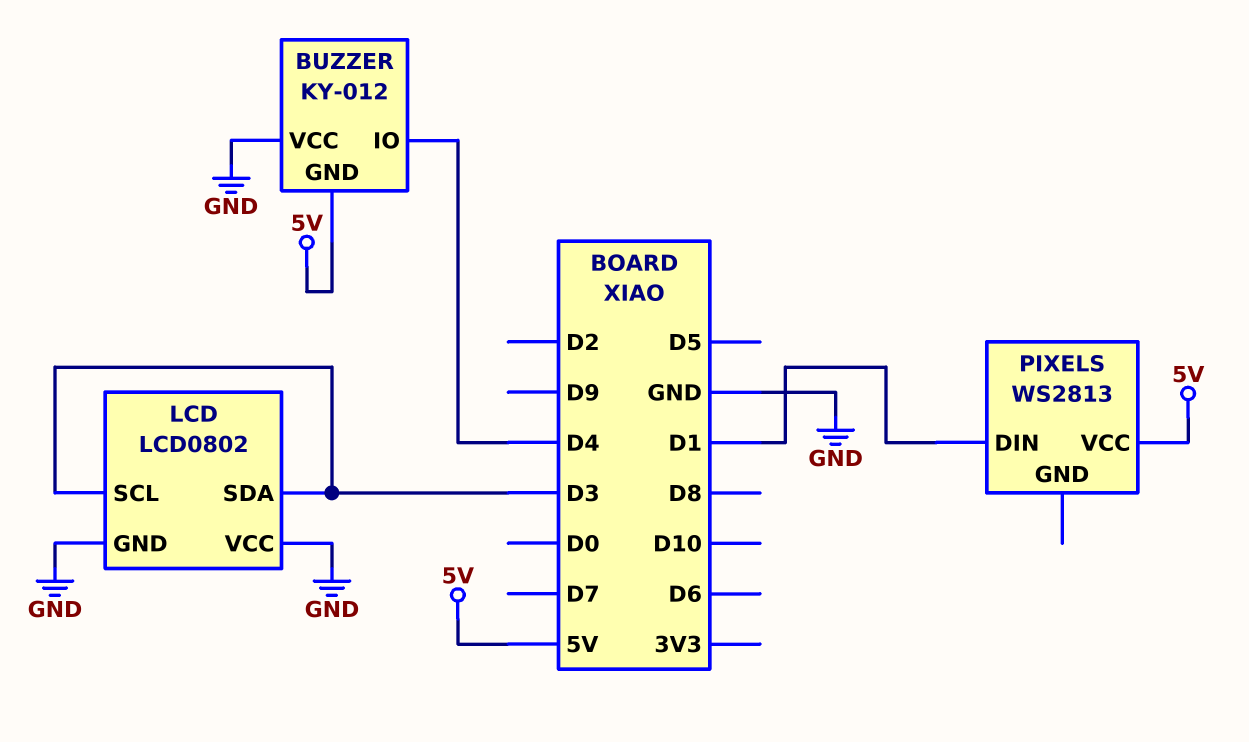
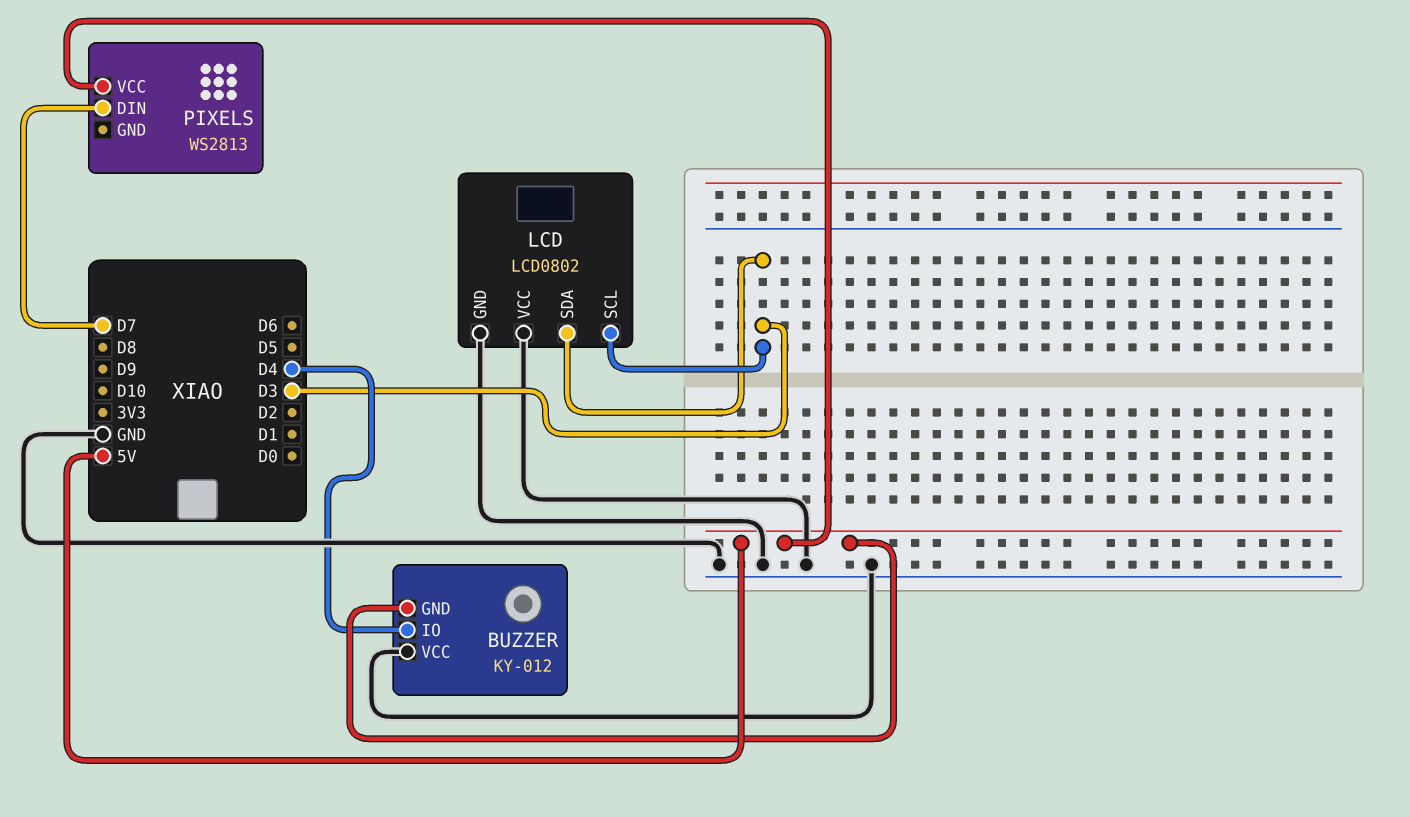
PIXELS pin DIN: D1 -> D7

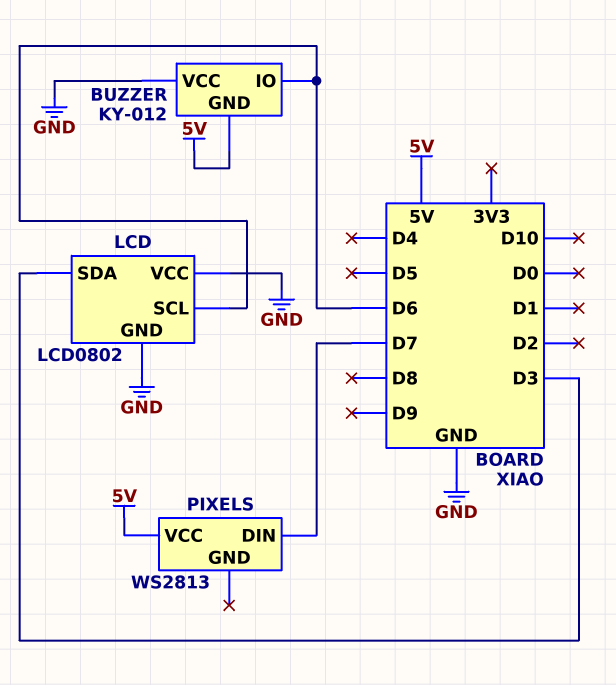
BUZZER pin IO: D4 -> D6
LCD pin SCL: D3 -> D6

